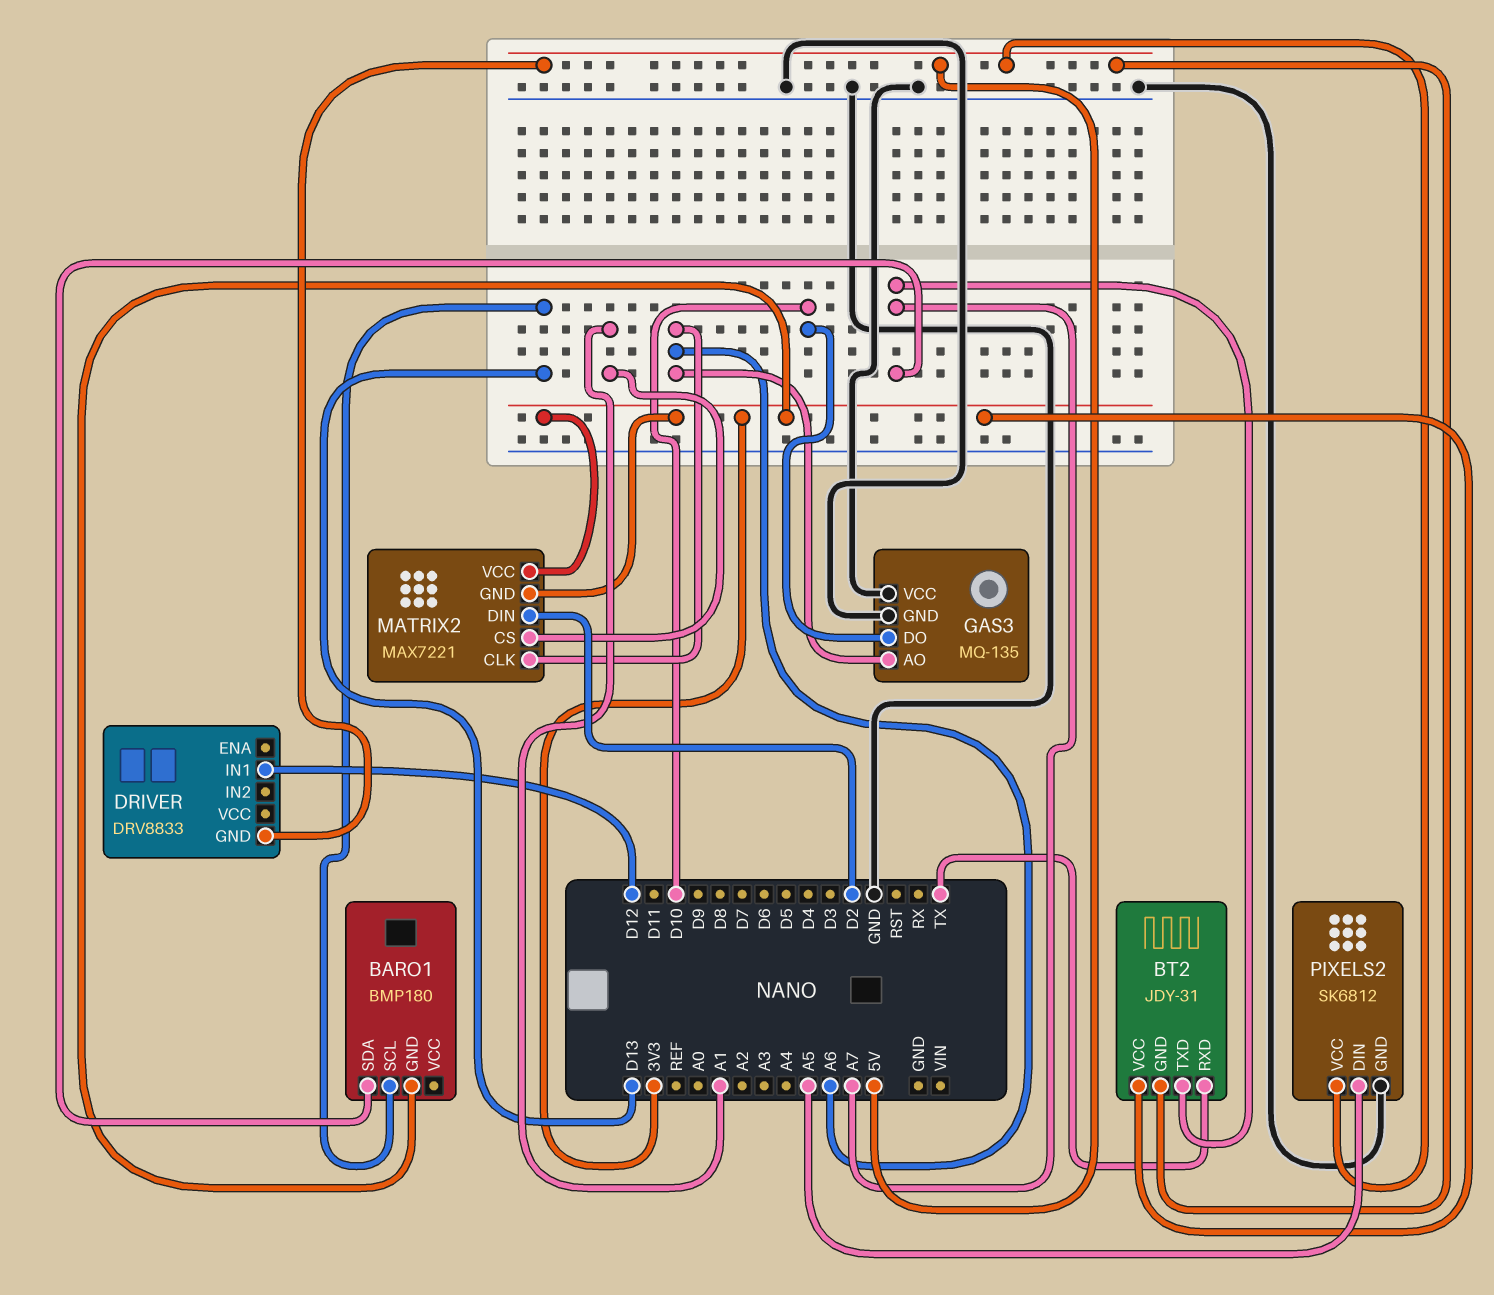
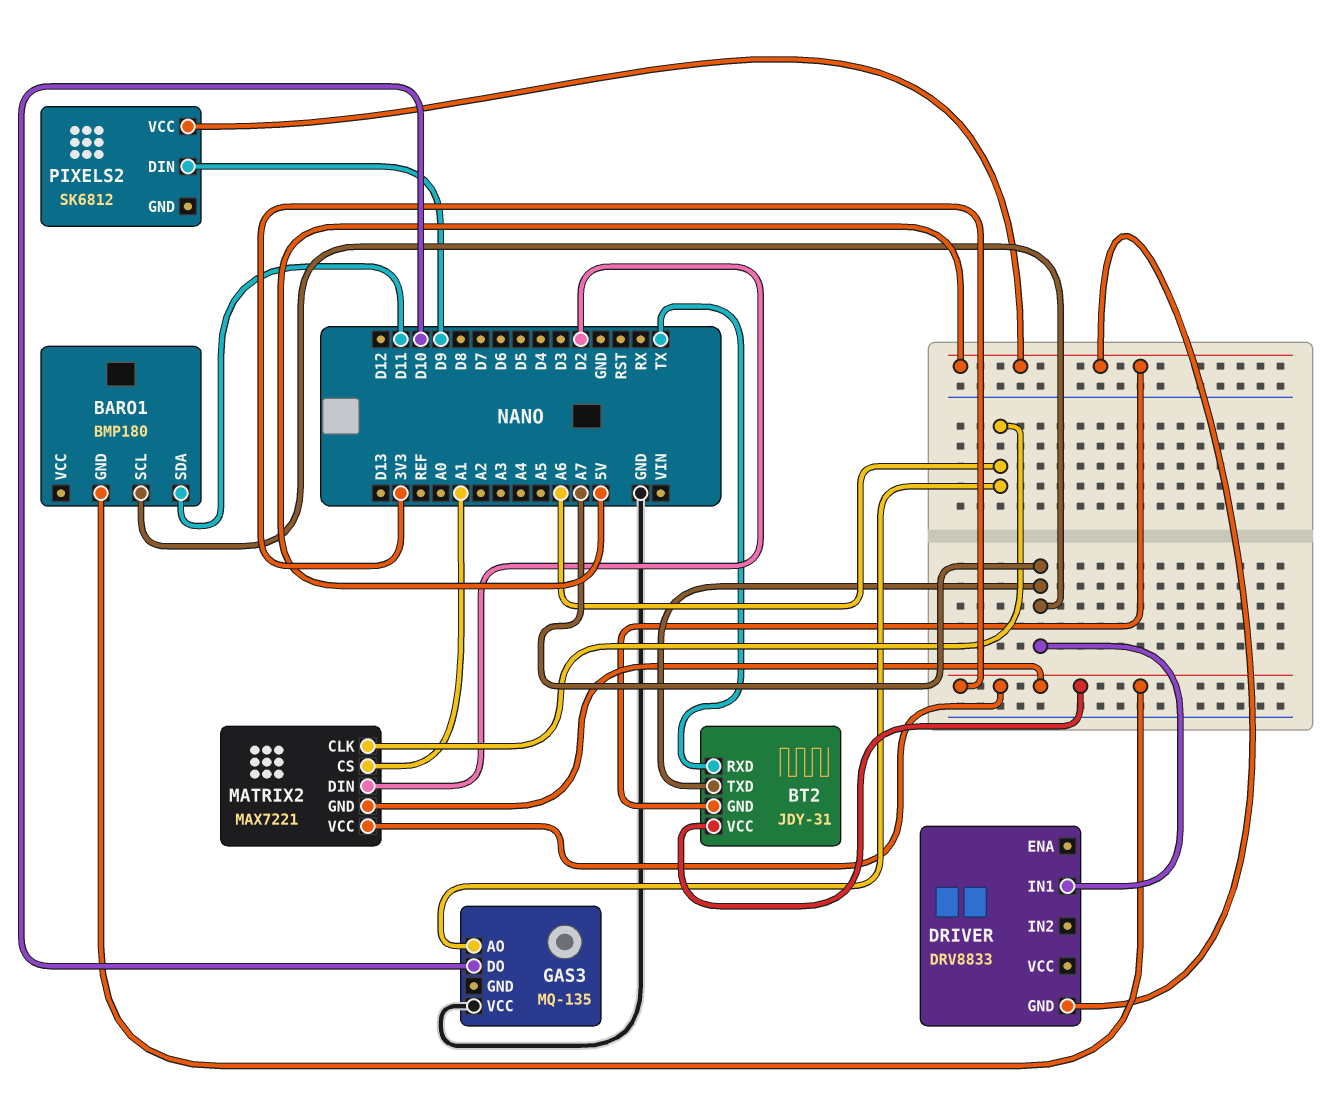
BARO1 pin SCL: D13 -> A7
BARO1 pin SDA: A7 -> D11
DRIVER pin IN1: D12 -> A7
GAS3 pin GND: GND -> none
PIXELS2 pin DIN: A5 -> D9
PIXELS2 pin GND: GND -> none

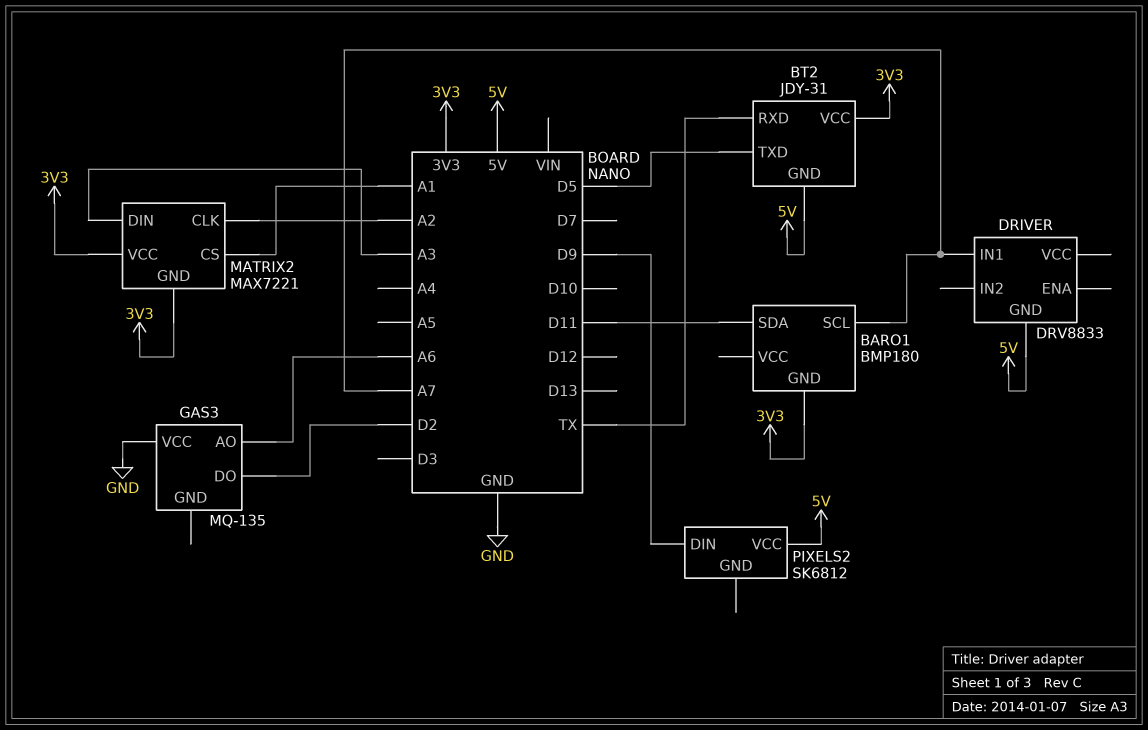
BT2 pin TXD: A7 -> D5
GAS3 pin DO: D10 -> D2
MATRIX2 pin CLK: A6 -> A2
MATRIX2 pin DIN: D2 -> A3

